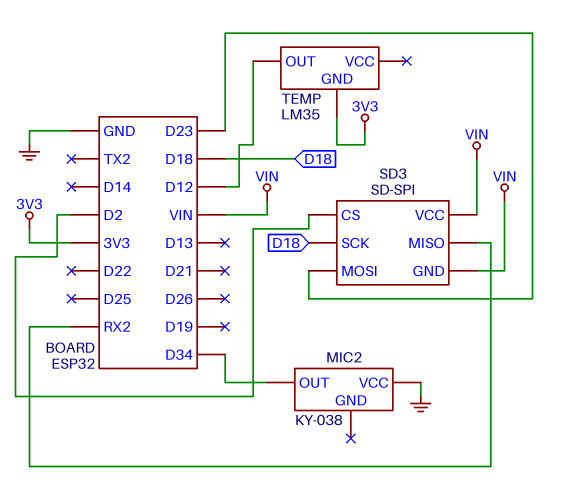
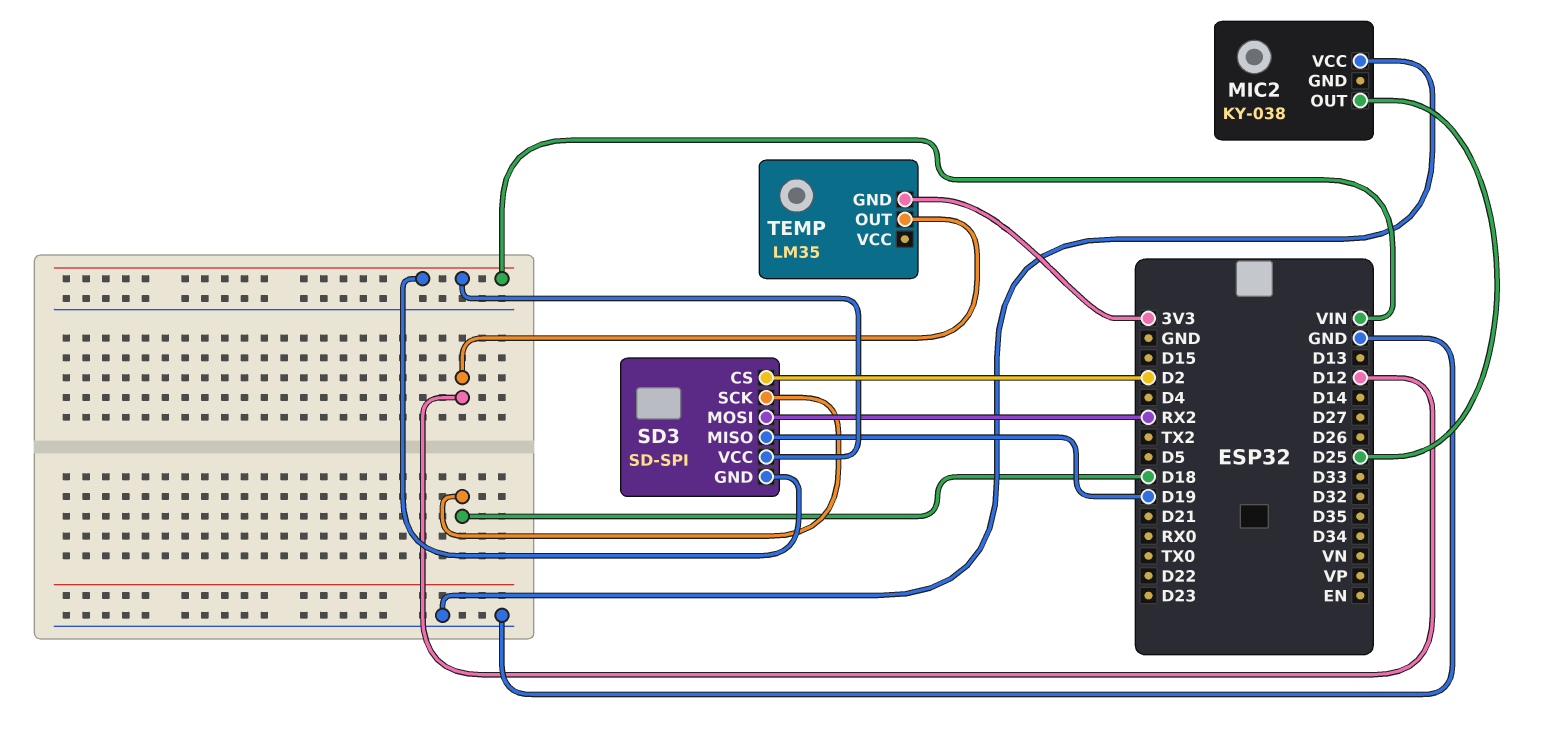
MIC2 pin OUT: D34 -> D25
SD3 pin MISO: RX2 -> D19
SD3 pin MOSI: D23 -> RX2

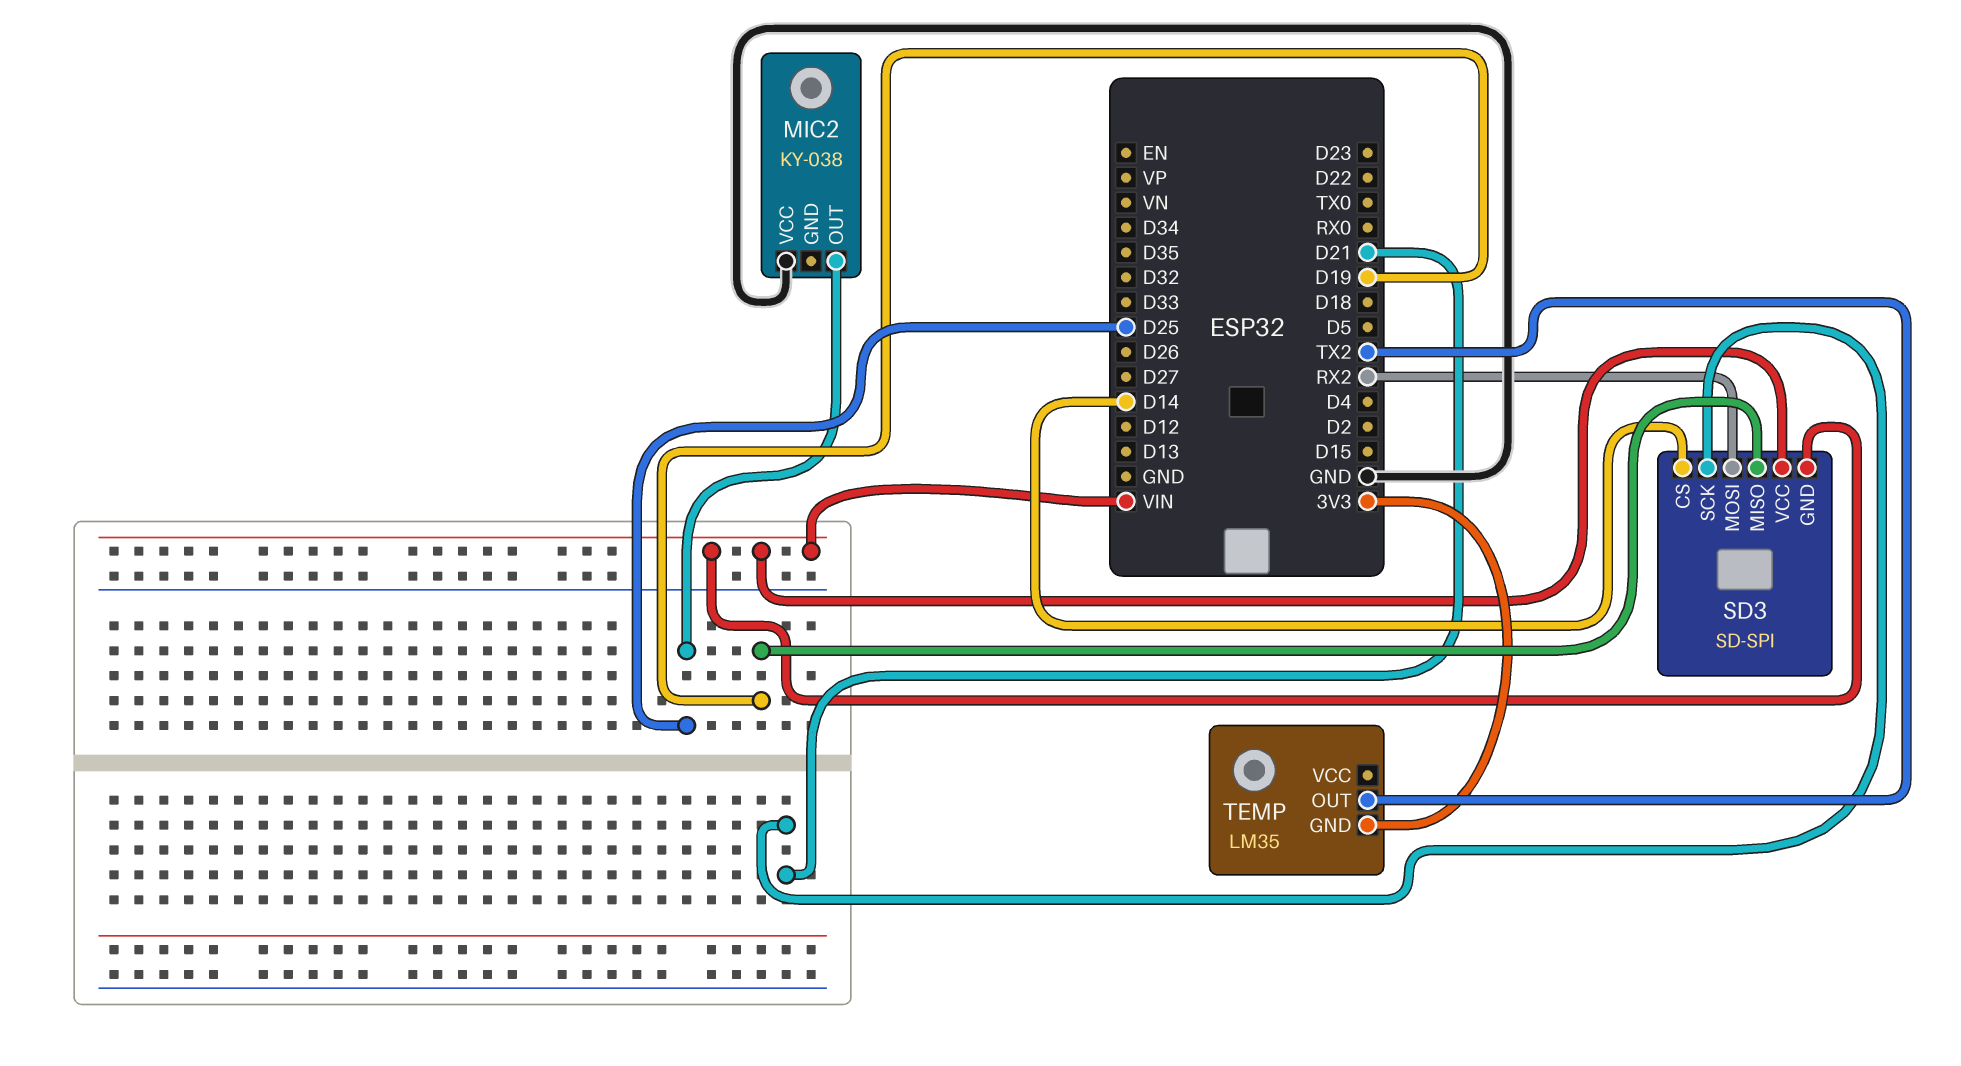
SD3 pin CS: D2 -> D14
SD3 pin SCK: D18 -> D21
TEMP pin OUT: D12 -> TX2

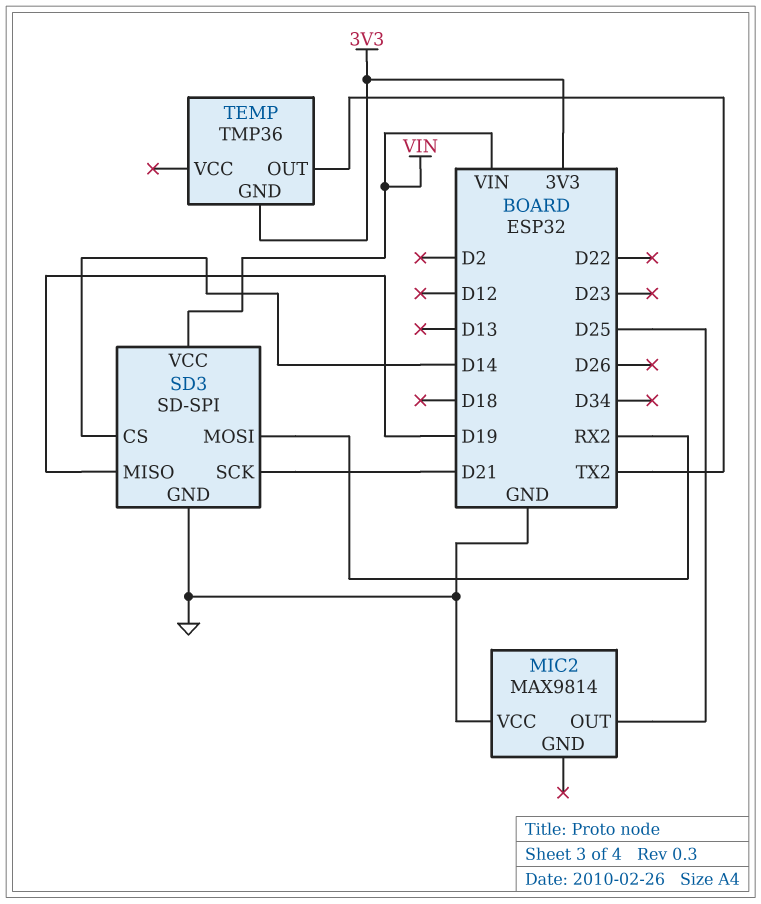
MIC2: KY-038 -> MAX9814
SD3 pin GND: VIN -> GND
TEMP: LM35 -> TMP36

